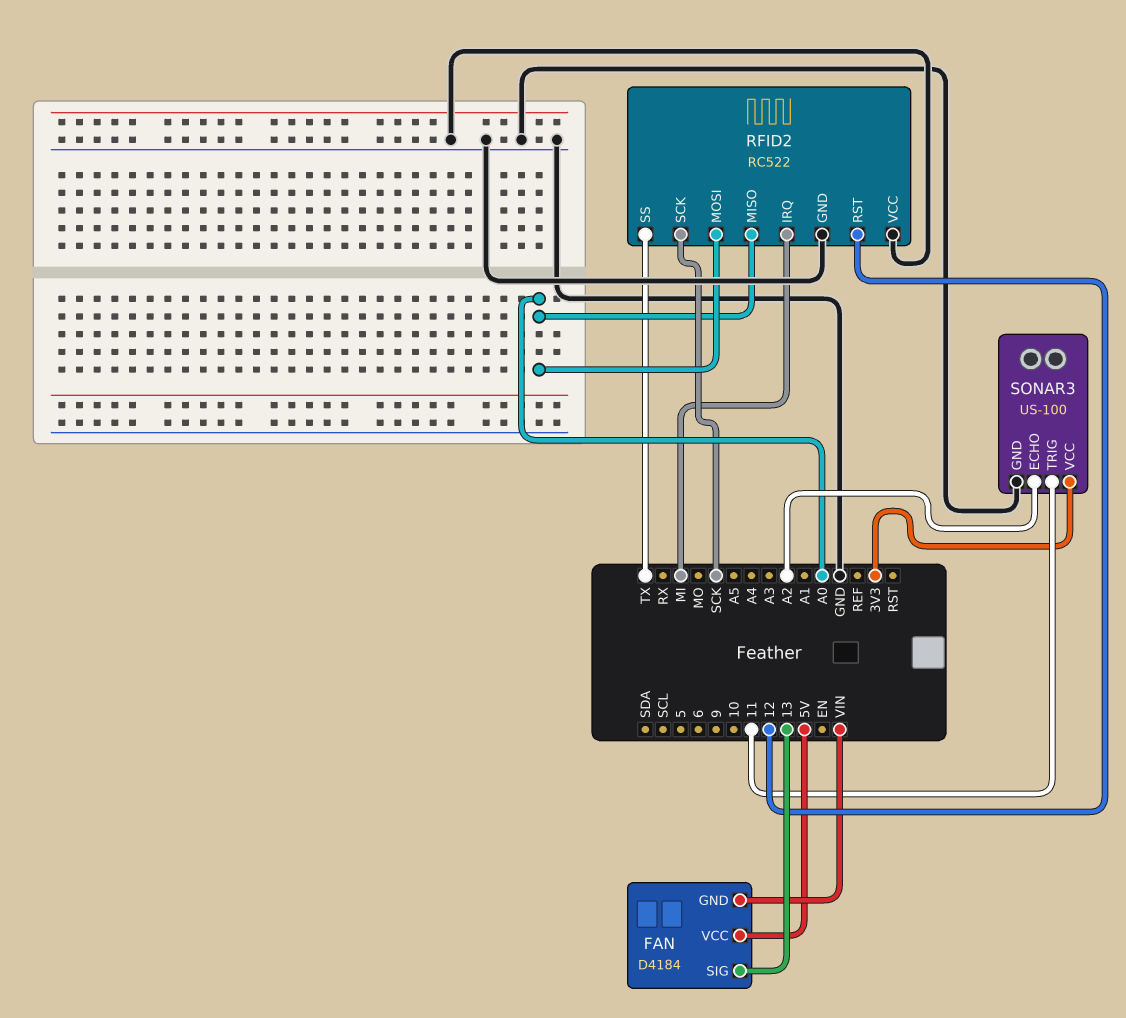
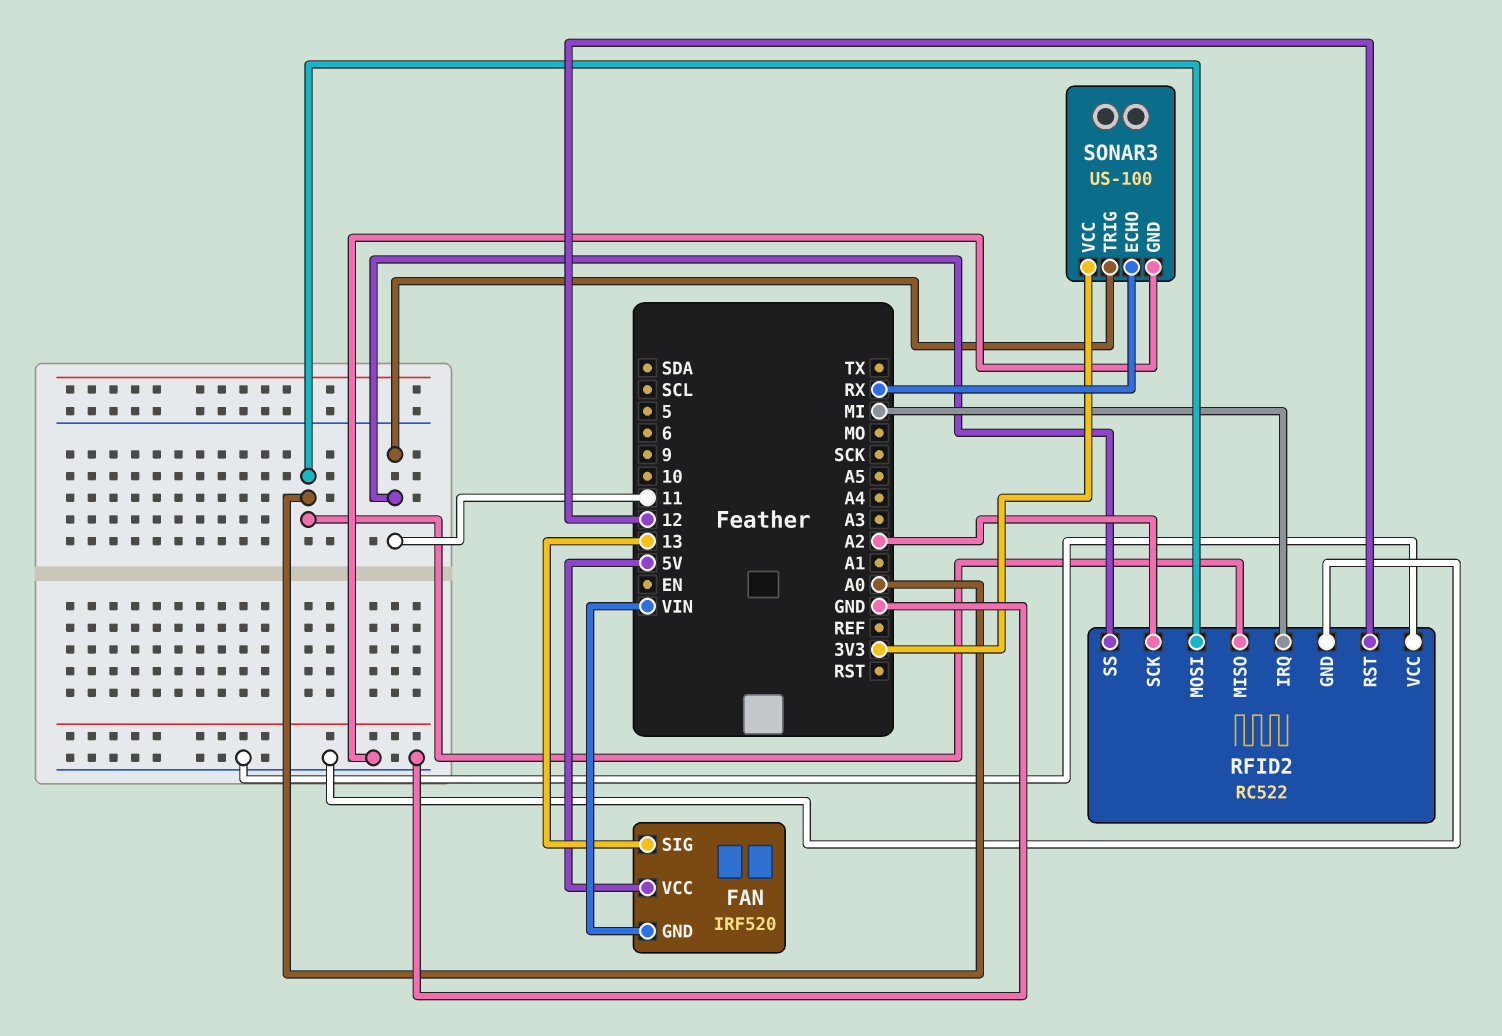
FAN: D4184 -> IRF520
RFID2 pin SCK: SCK -> A2
RFID2 pin SS: TX -> 11
SONAR3 pin ECHO: A2 -> RX

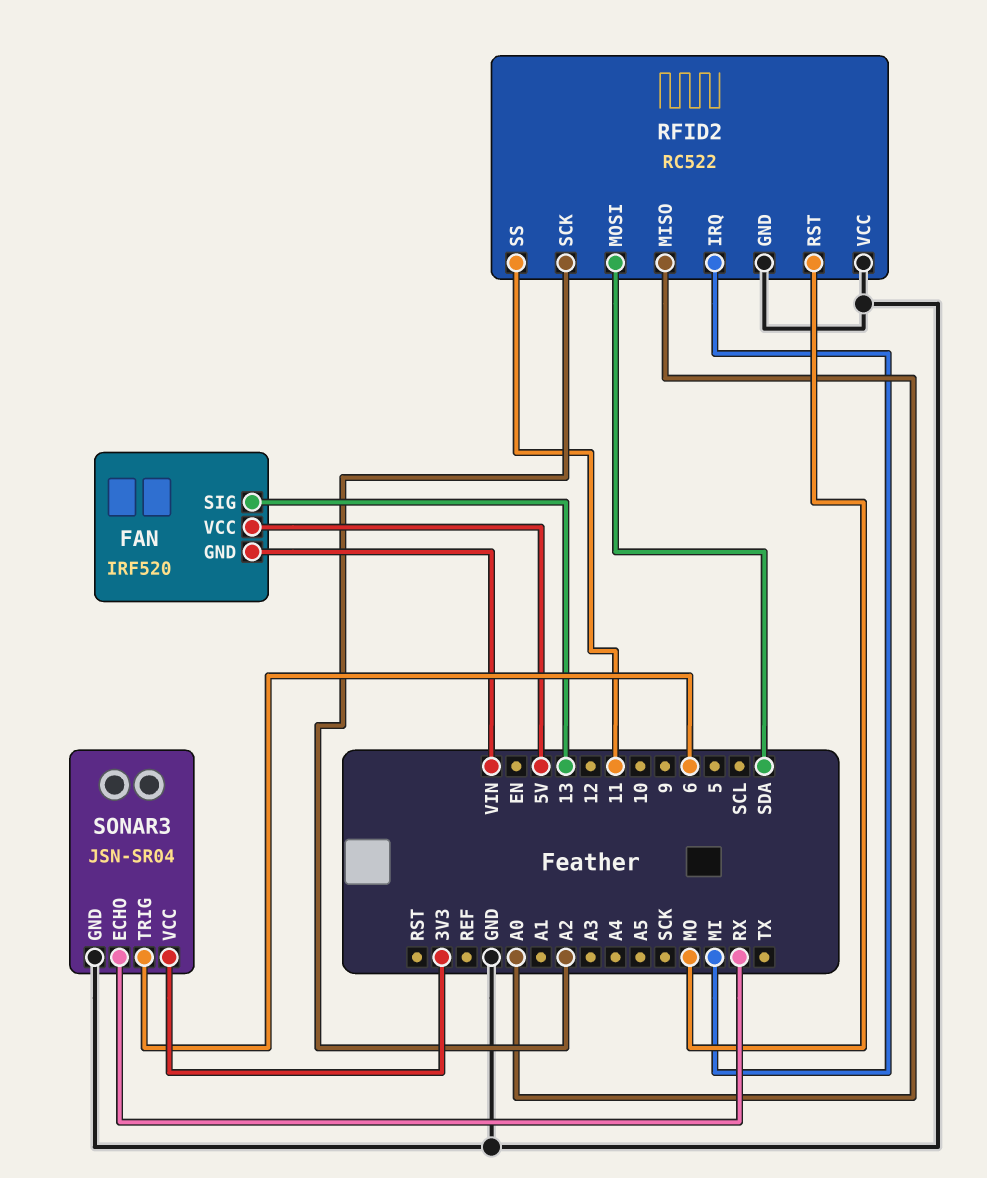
RFID2 pin MOSI: A0 -> SDA
RFID2 pin RST: 12 -> MO
SONAR3: US-100 -> JSN-SR04
SONAR3 pin TRIG: 11 -> 6

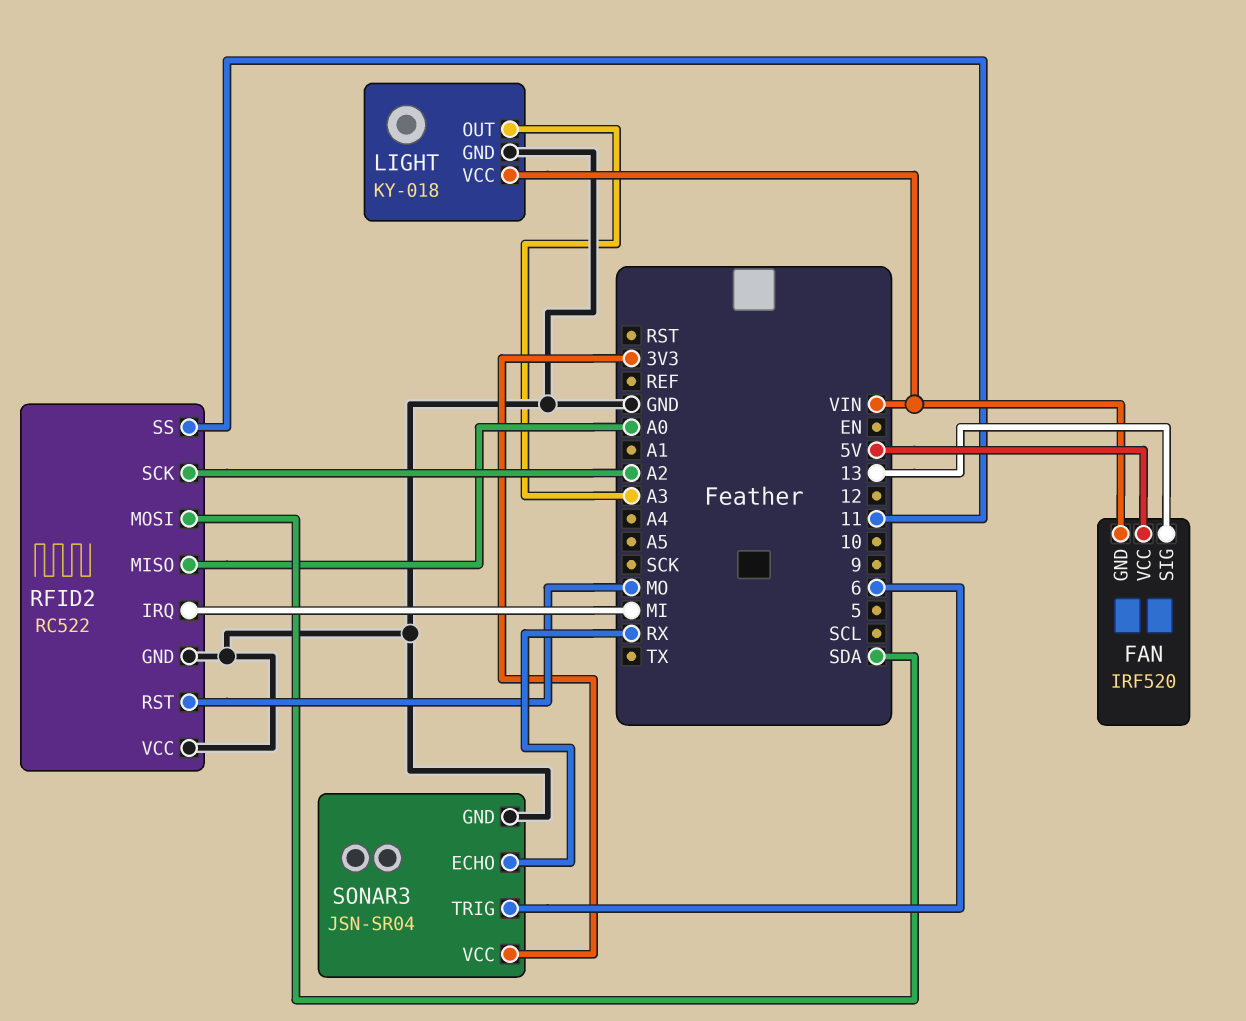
LIGHT: none -> KY-018
LIGHT pin GND: none -> GND
LIGHT pin OUT: none -> A3
LIGHT pin VCC: none -> VIN

